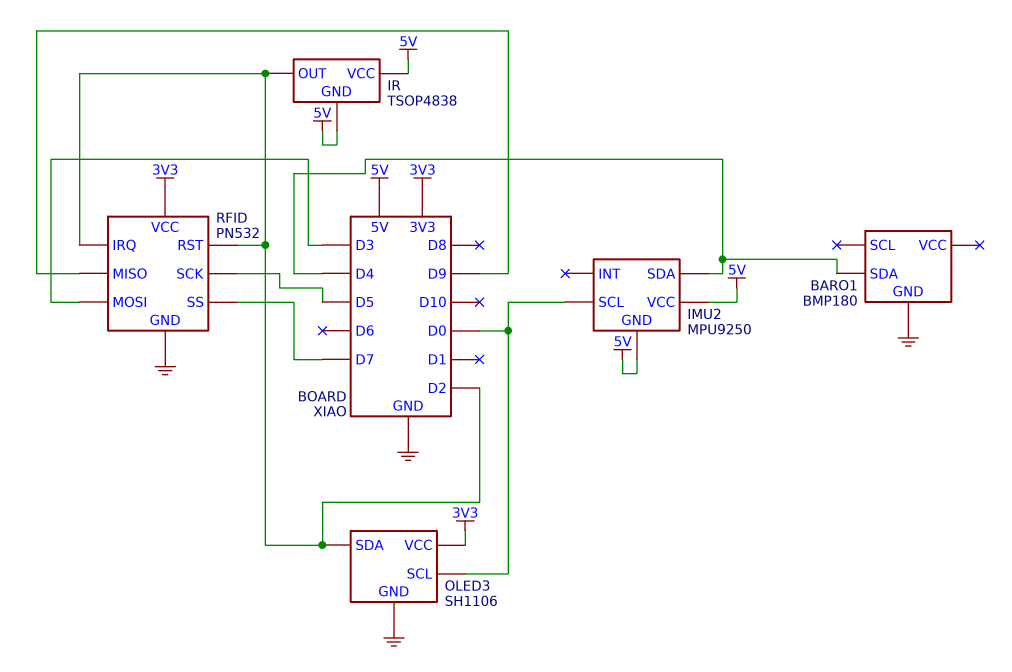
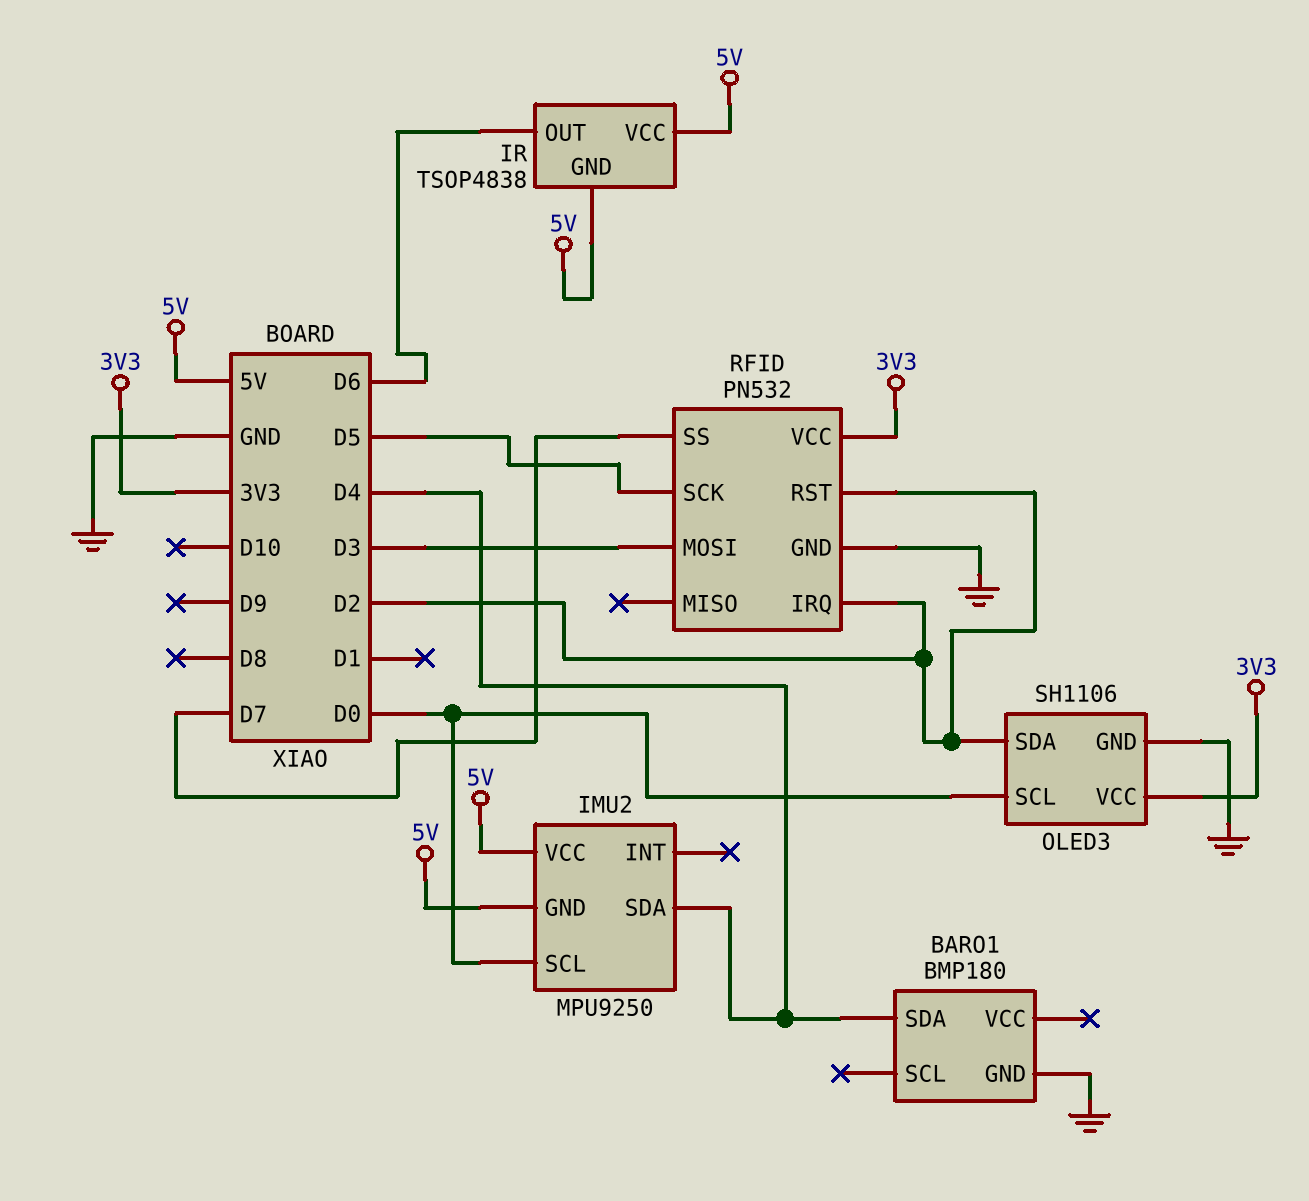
IR pin OUT: D2 -> D6
RFID pin MISO: D9 -> none

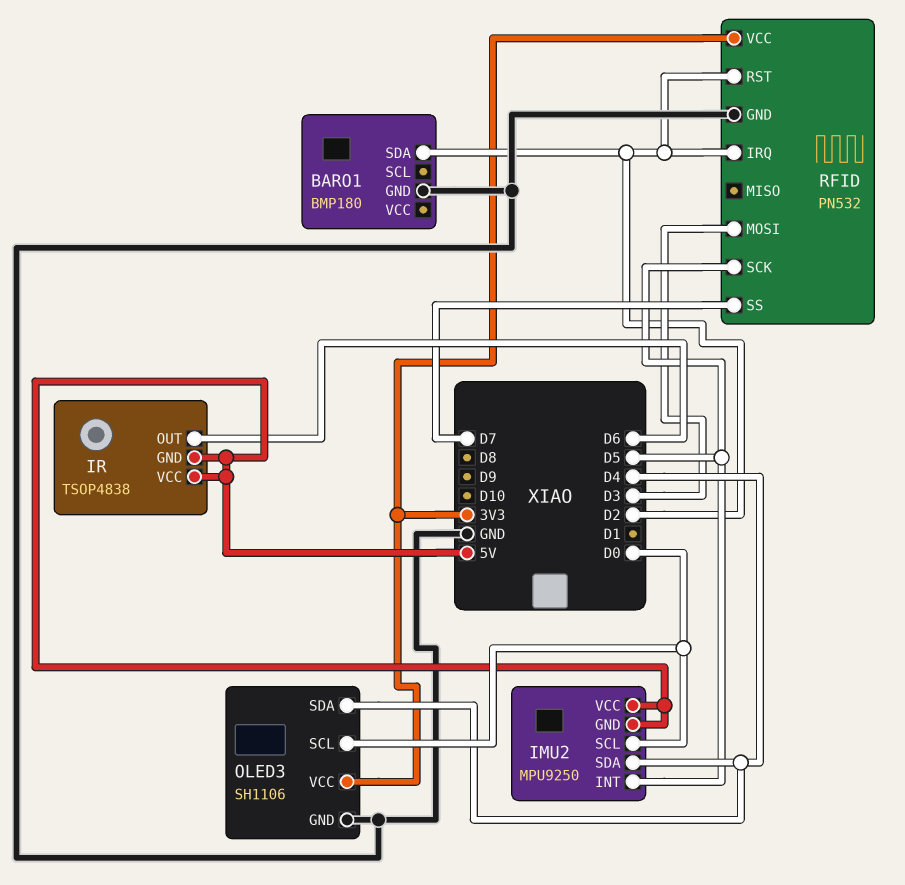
BARO1 pin SDA: D4 -> D2
IMU2 pin INT: none -> D5
OLED3 pin SDA: D2 -> D4

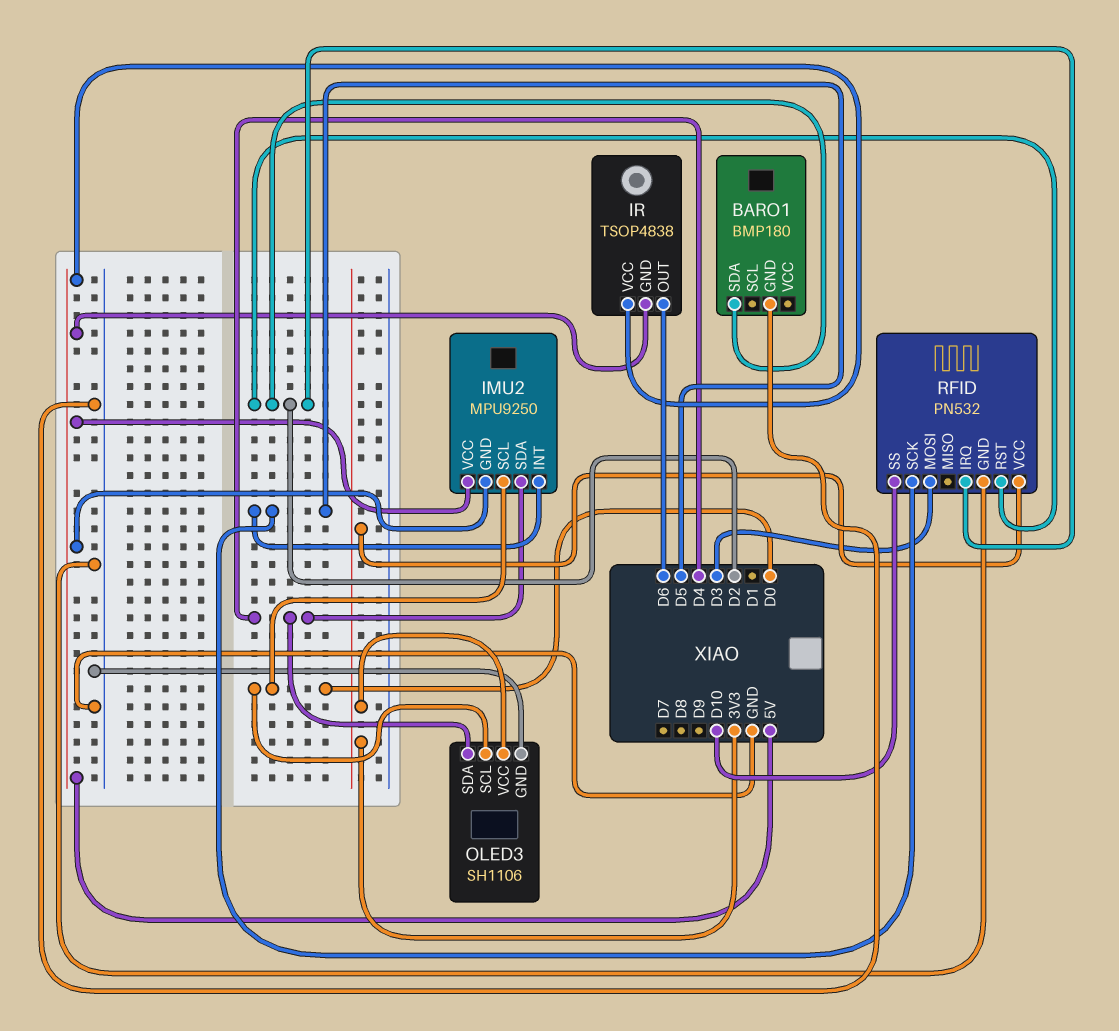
RFID pin SS: D7 -> D10

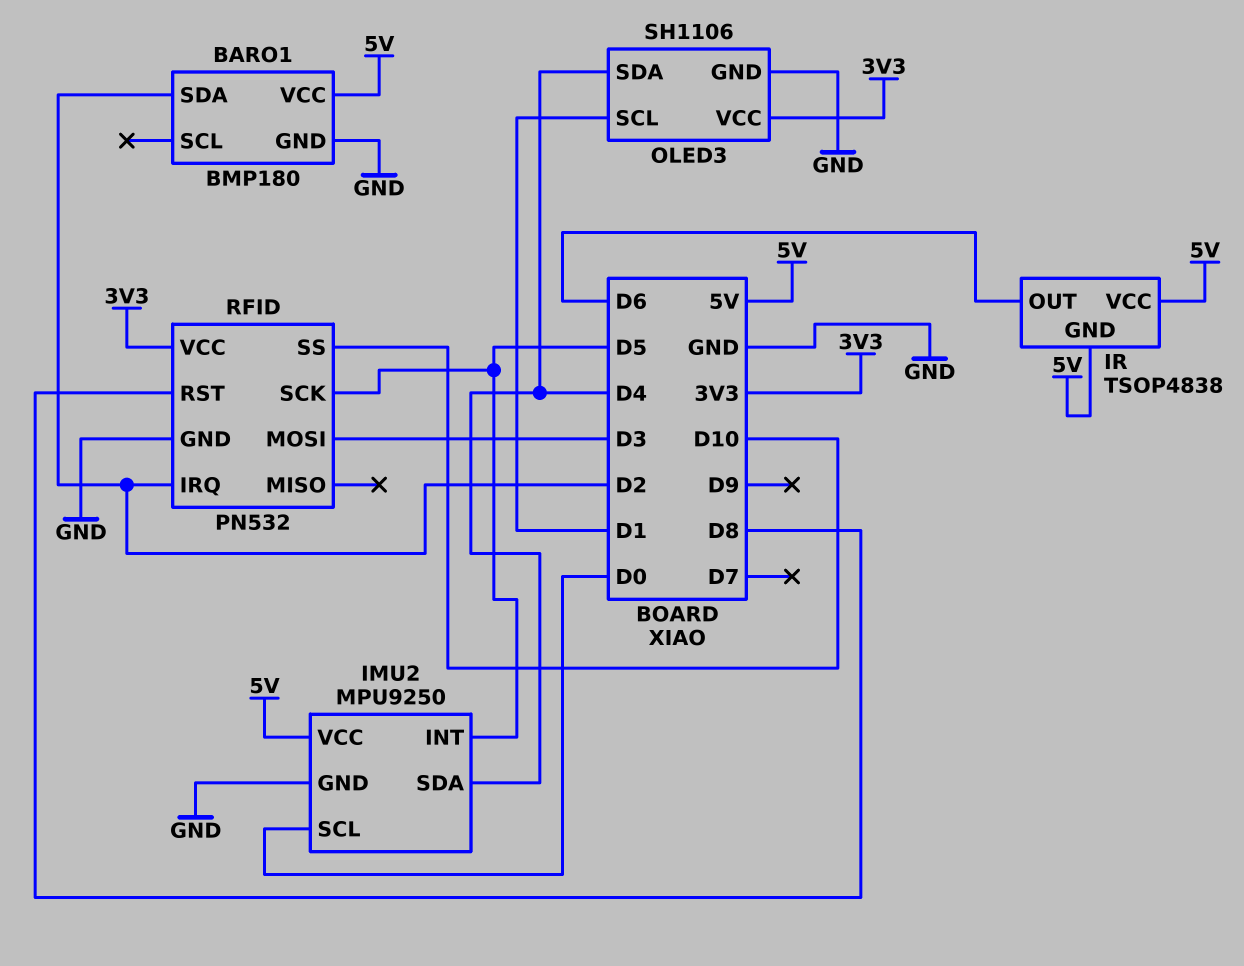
BARO1 pin VCC: none -> 5V
IMU2 pin GND: 5V -> GND
OLED3 pin SCL: D0 -> D1
RFID pin RST: D2 -> D8

